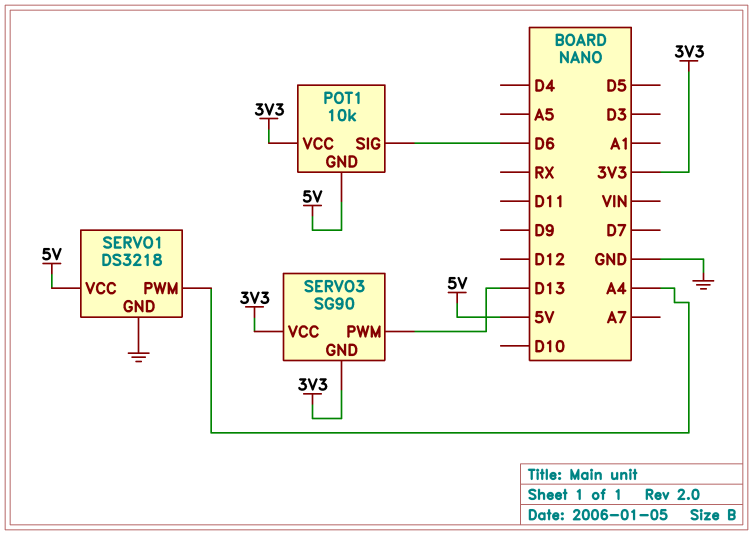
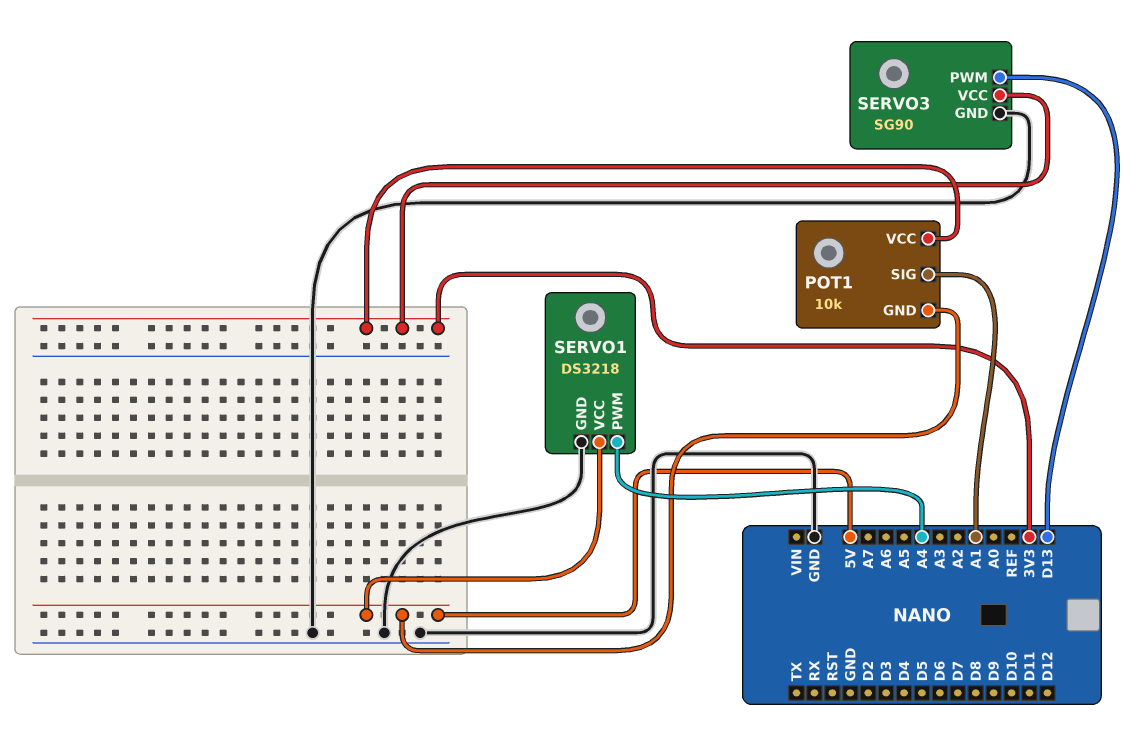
POT1 pin SIG: D6 -> A1
SERVO3 pin GND: 3V3 -> GND

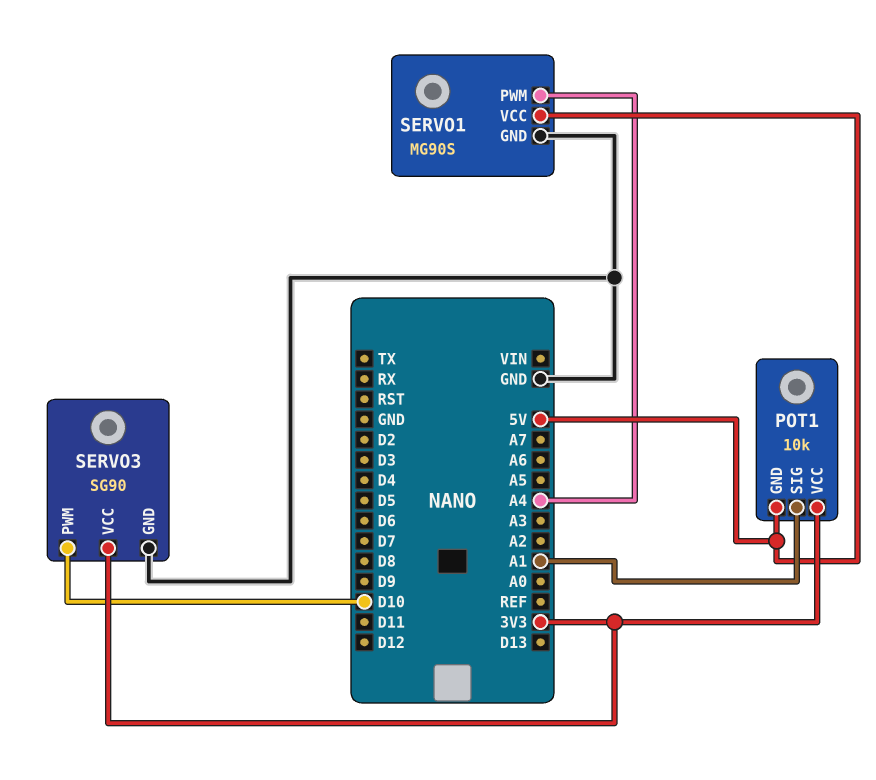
SERVO1: DS3218 -> MG90S
SERVO3 pin PWM: D13 -> D10

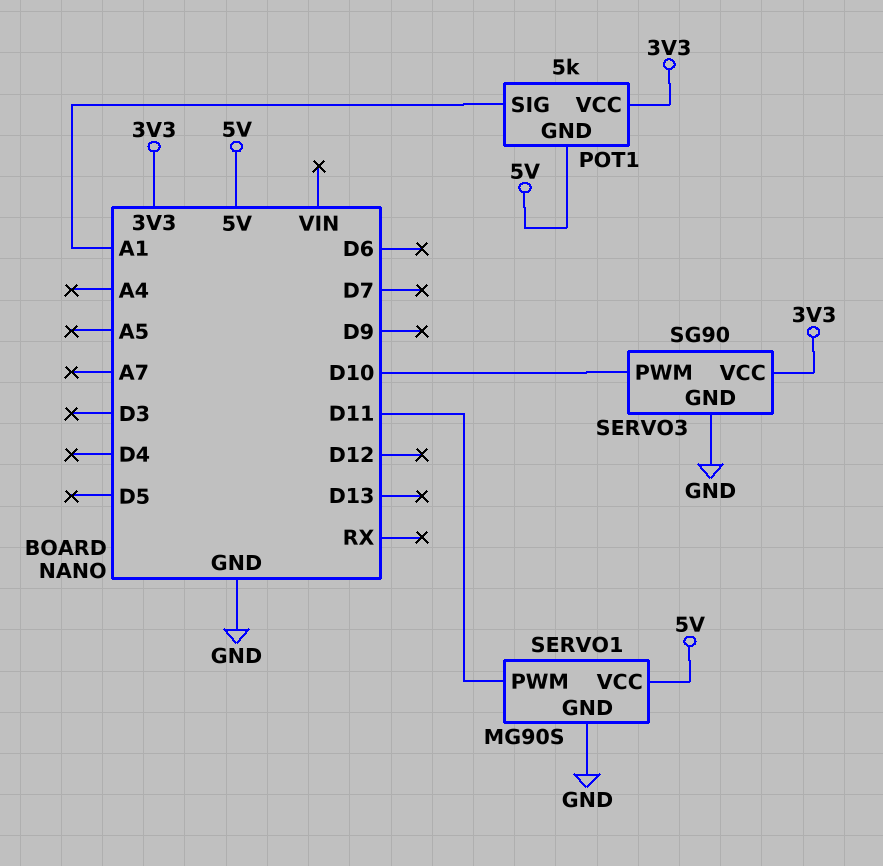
POT1: 10k -> 5k
SERVO1 pin PWM: A4 -> D11

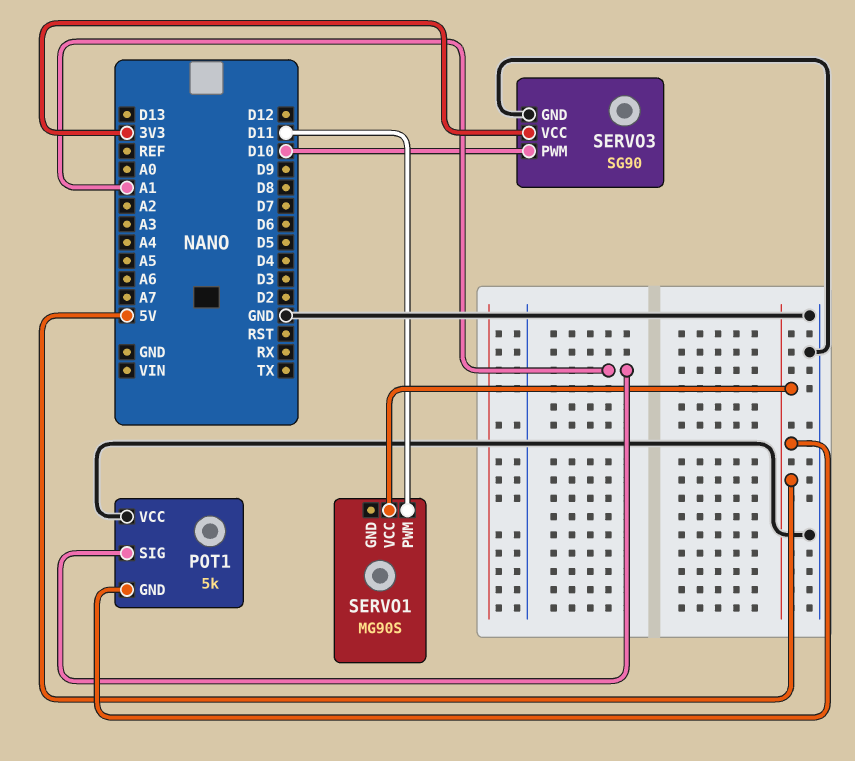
POT1 pin VCC: 3V3 -> GND
SERVO1 pin GND: GND -> none

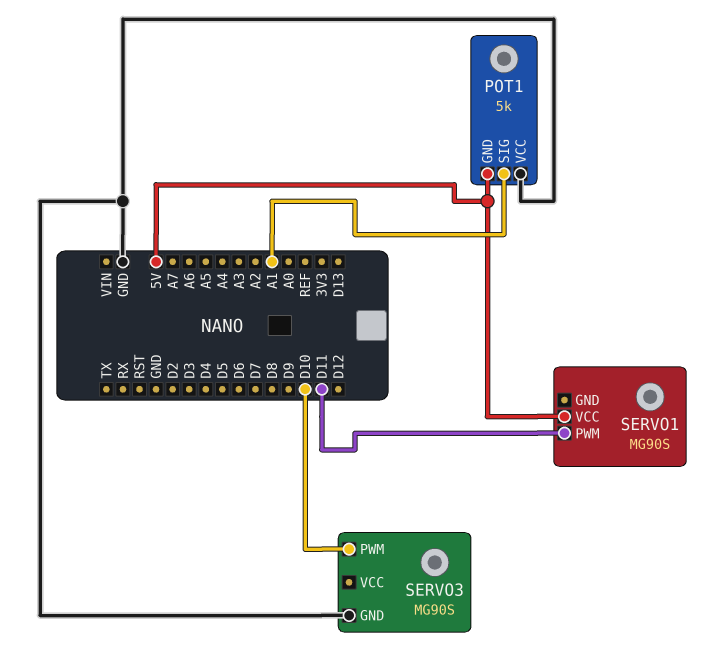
SERVO3: SG90 -> MG90S
SERVO3 pin VCC: 3V3 -> none

